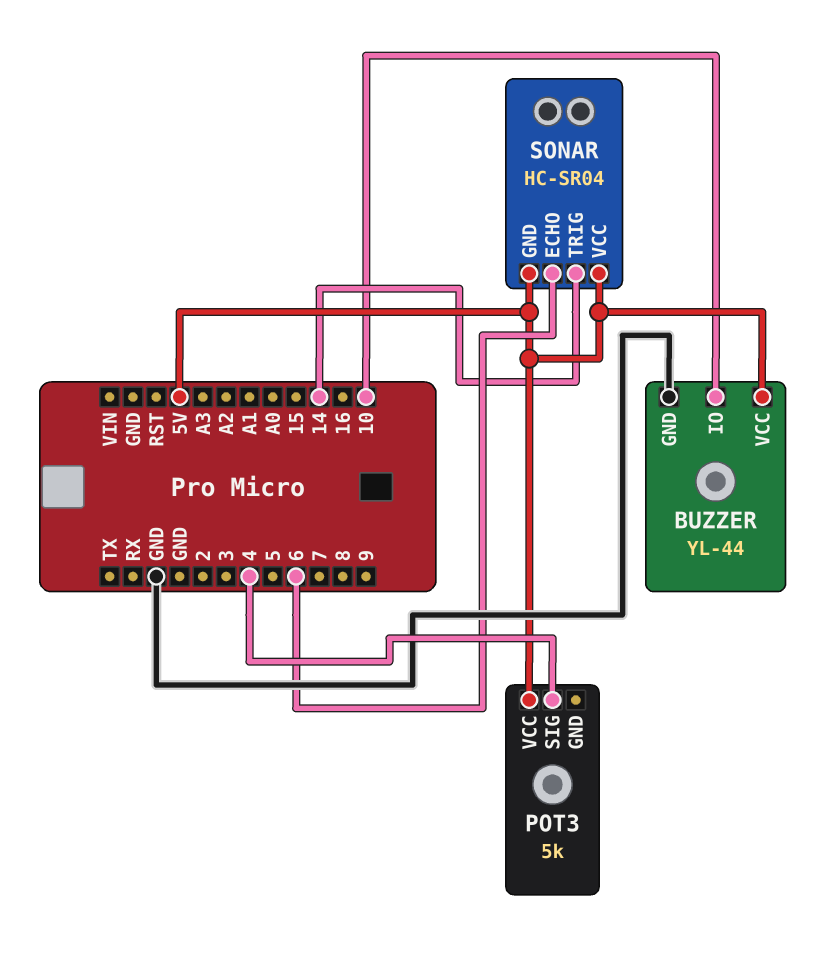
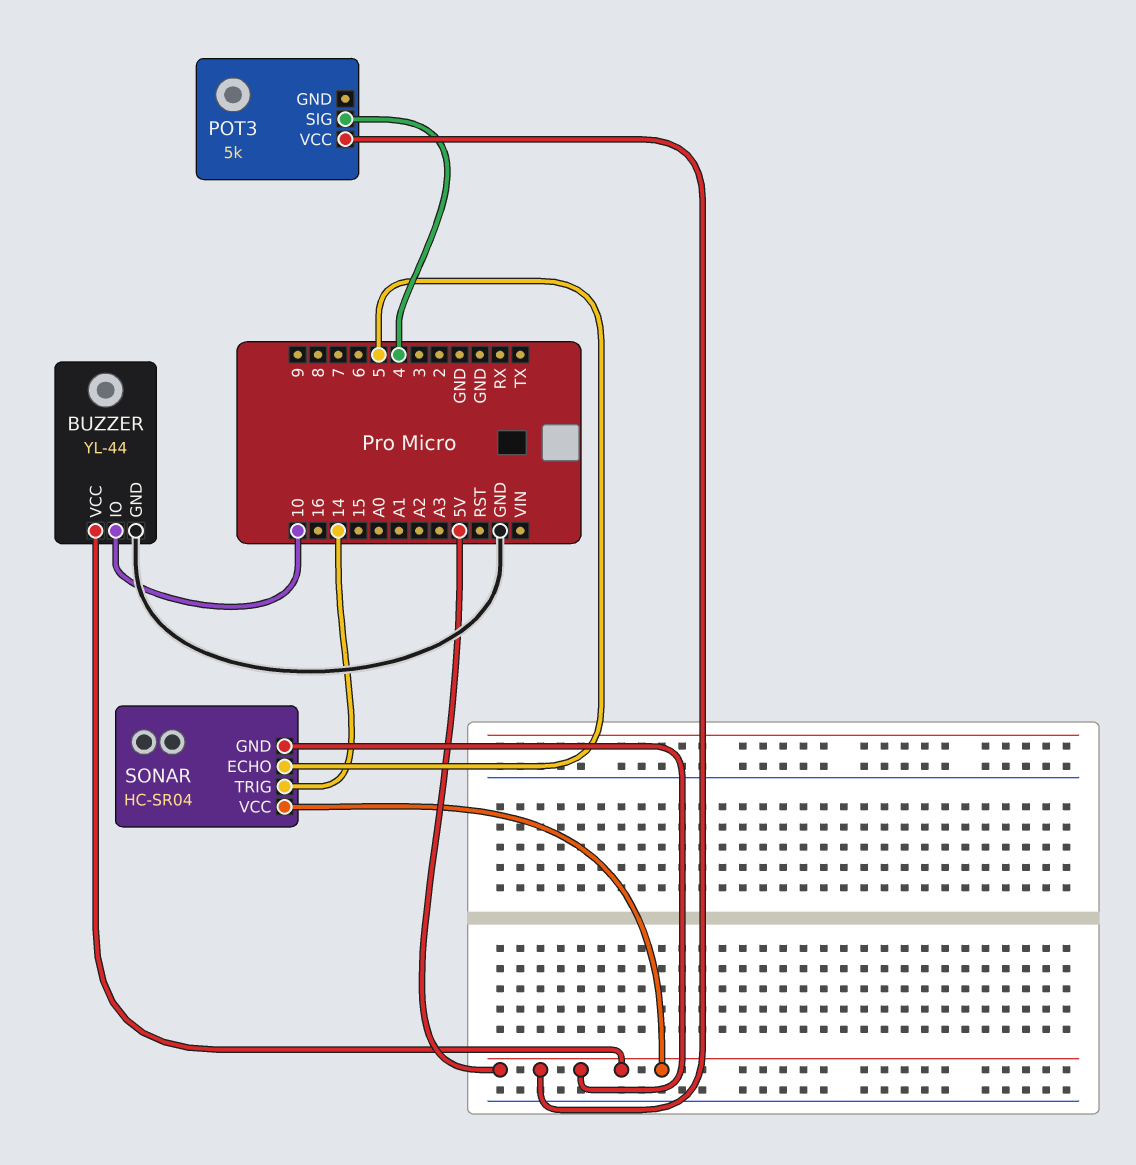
SONAR pin ECHO: 6 -> 5

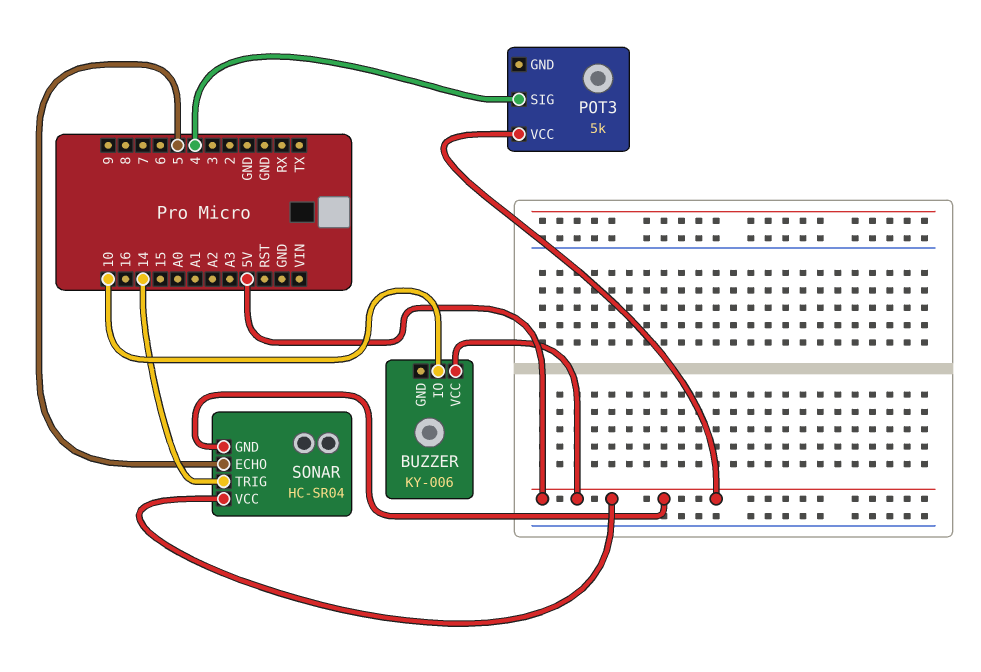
BUZZER: YL-44 -> KY-006
BUZZER pin GND: GND -> none

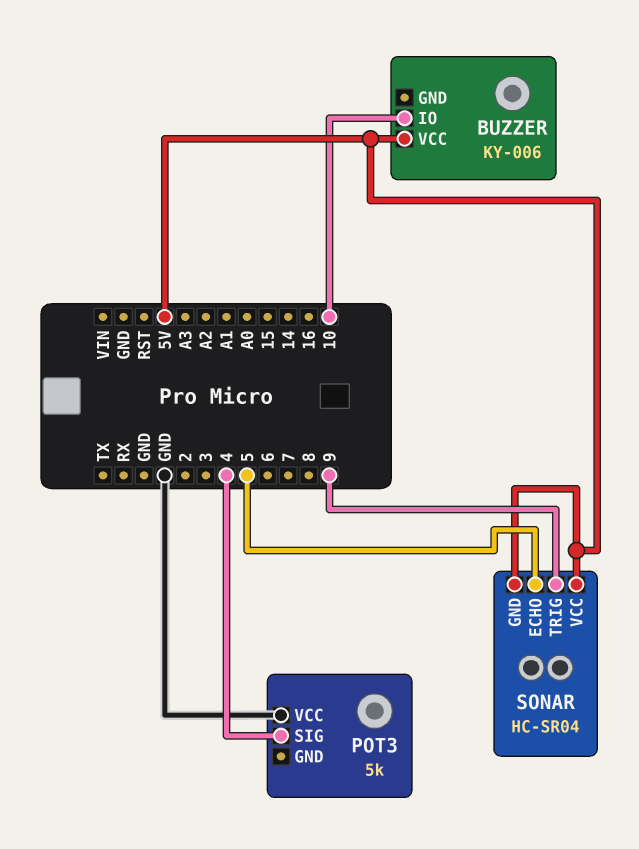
POT3 pin VCC: 5V -> GND
SONAR pin TRIG: 14 -> 9

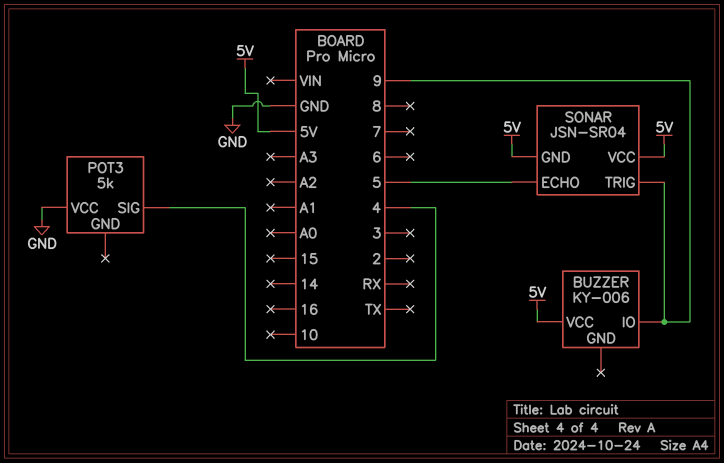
BUZZER pin IO: 10 -> 9
SONAR: HC-SR04 -> JSN-SR04

